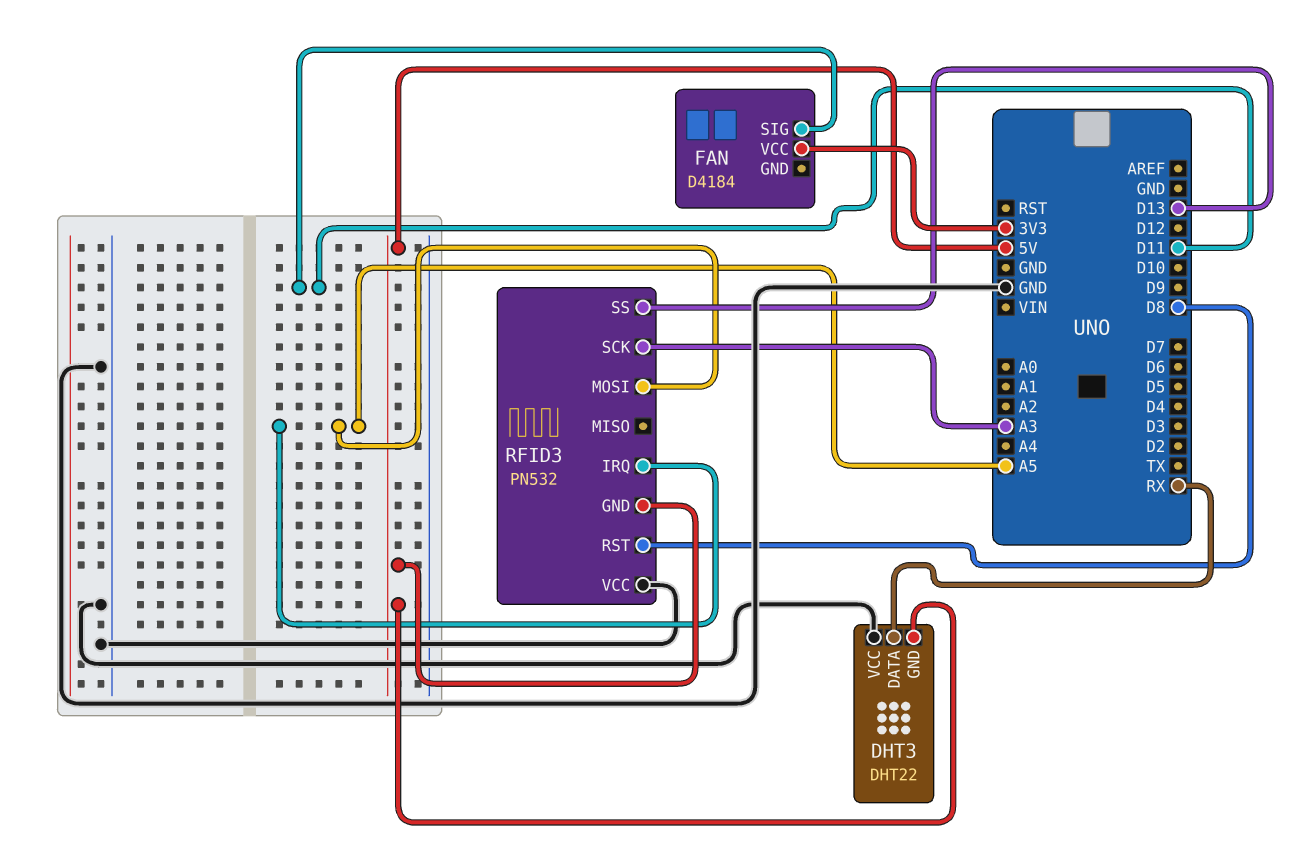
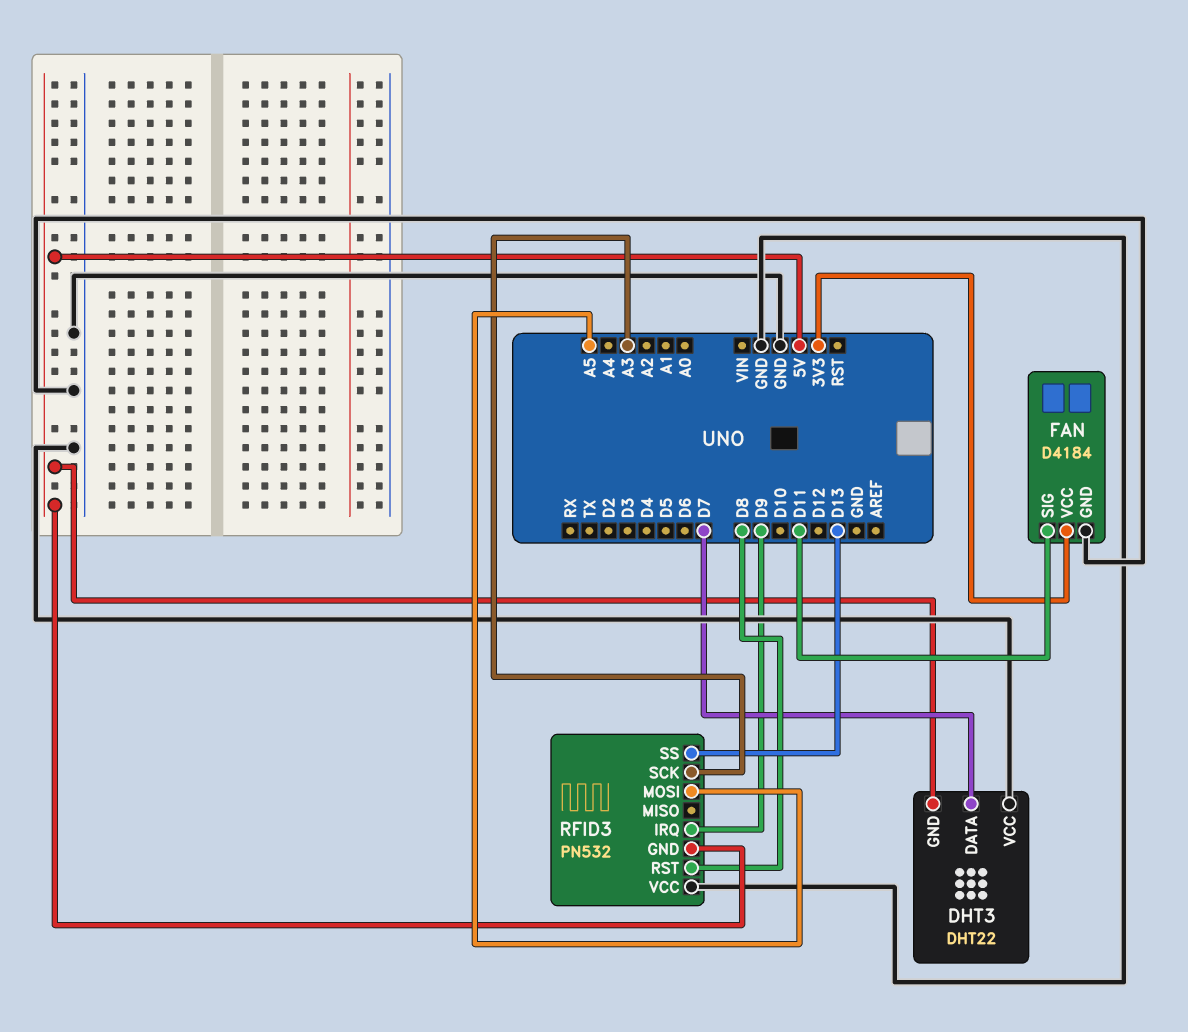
DHT3 pin DATA: RX -> D7
FAN pin GND: none -> GND
RFID3 pin IRQ: A5 -> D9

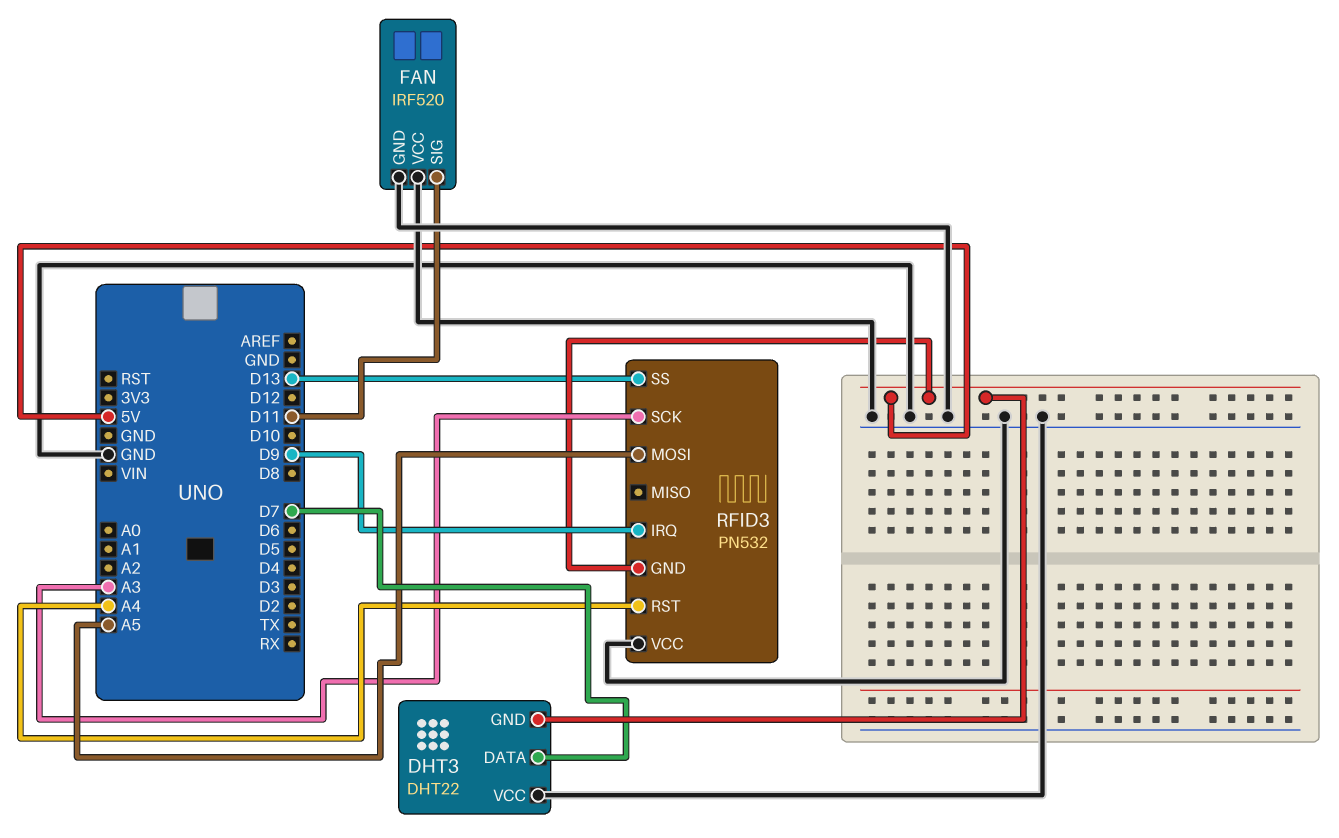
FAN: D4184 -> IRF520
FAN pin VCC: 3V3 -> GND
RFID3 pin RST: D8 -> A4

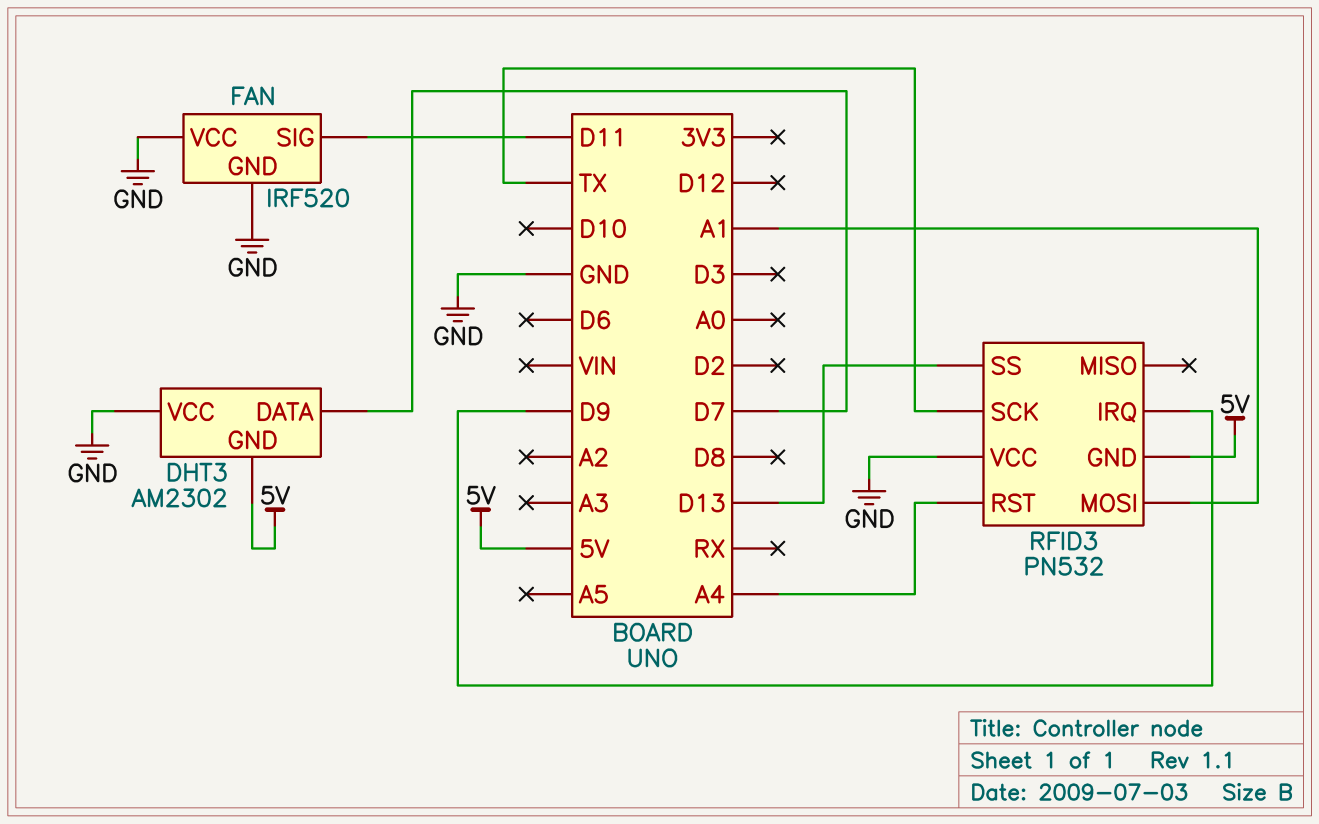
DHT3: DHT22 -> AM2302
RFID3 pin MOSI: A5 -> A1
RFID3 pin SCK: A3 -> TX

